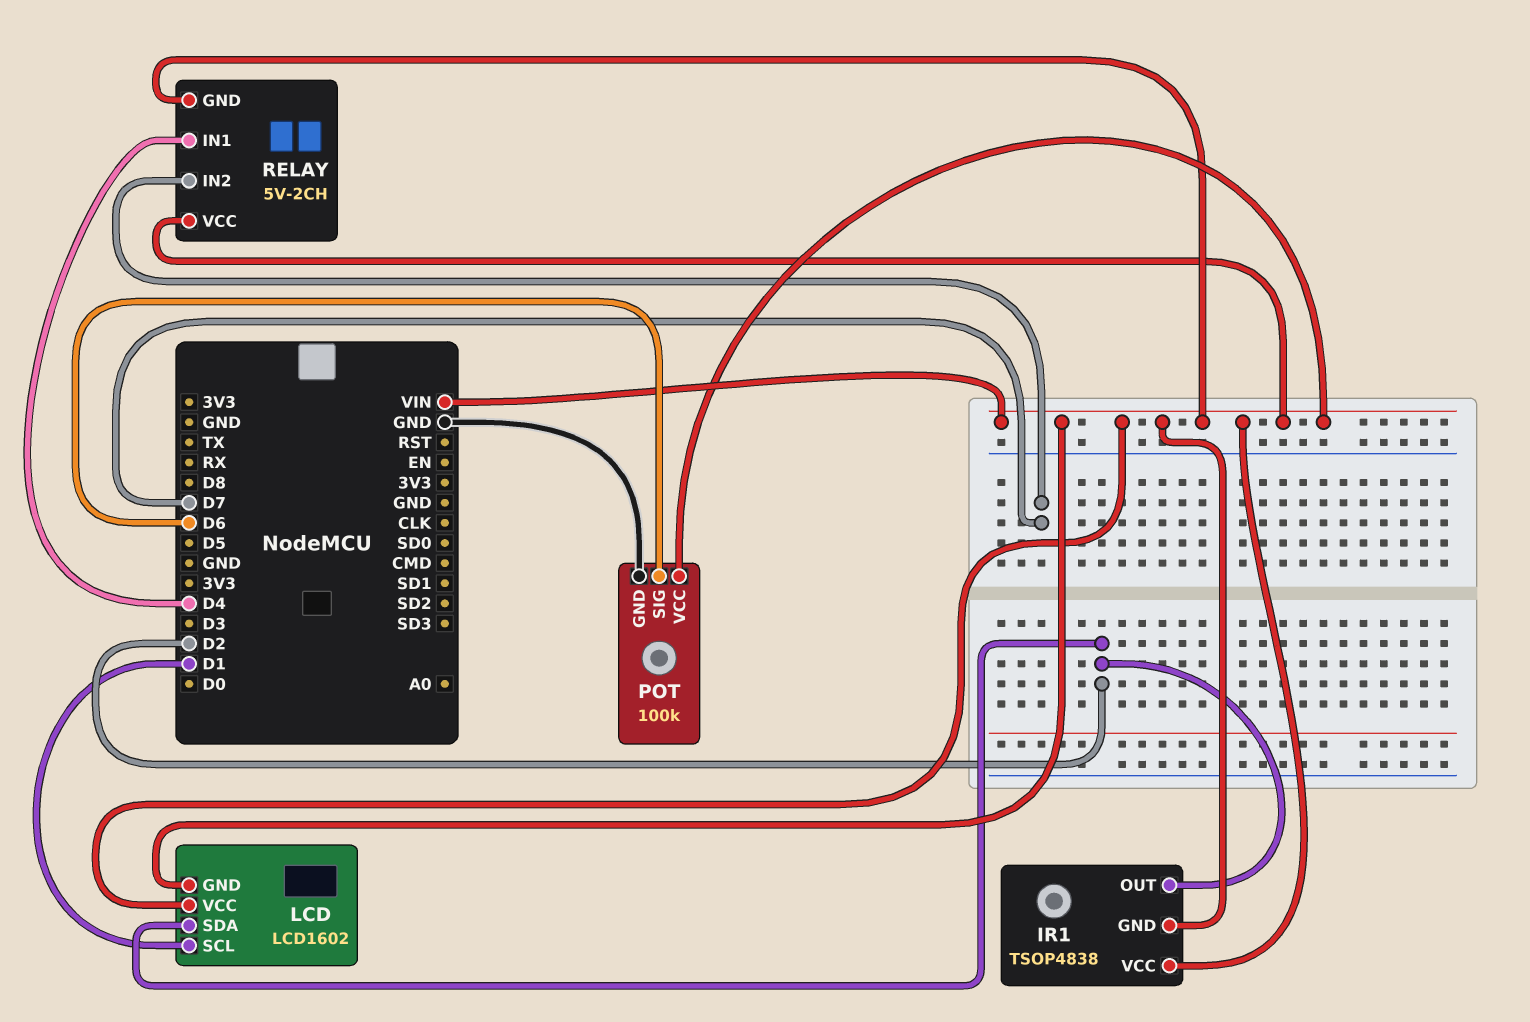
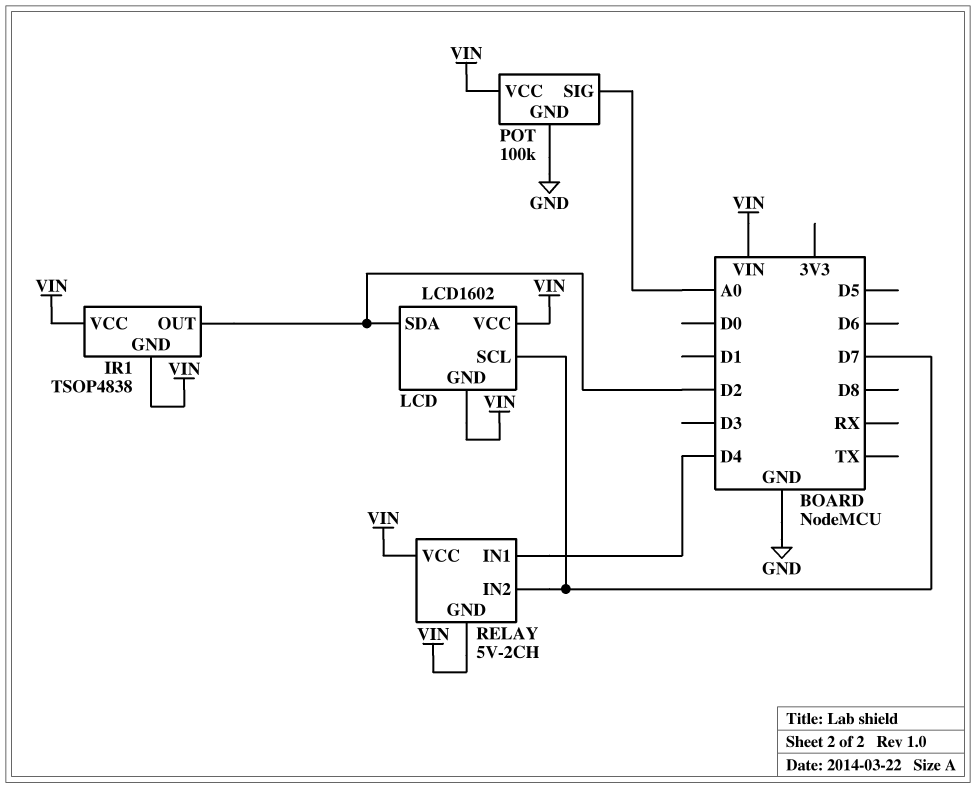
LCD pin SCL: D1 -> D7
POT pin SIG: D6 -> A0

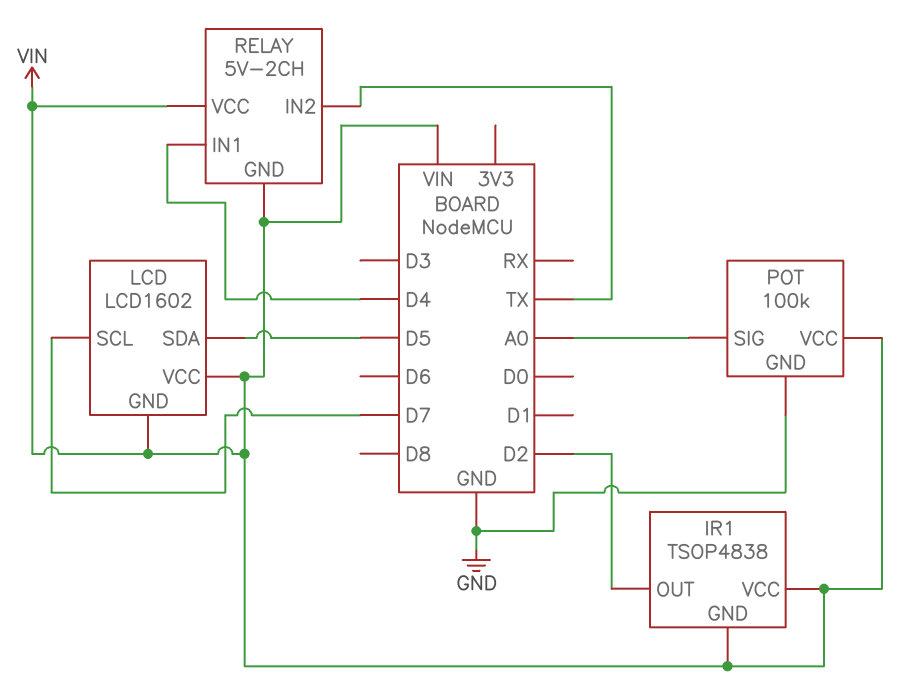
LCD pin SDA: D2 -> D5
RELAY pin IN2: D7 -> TX

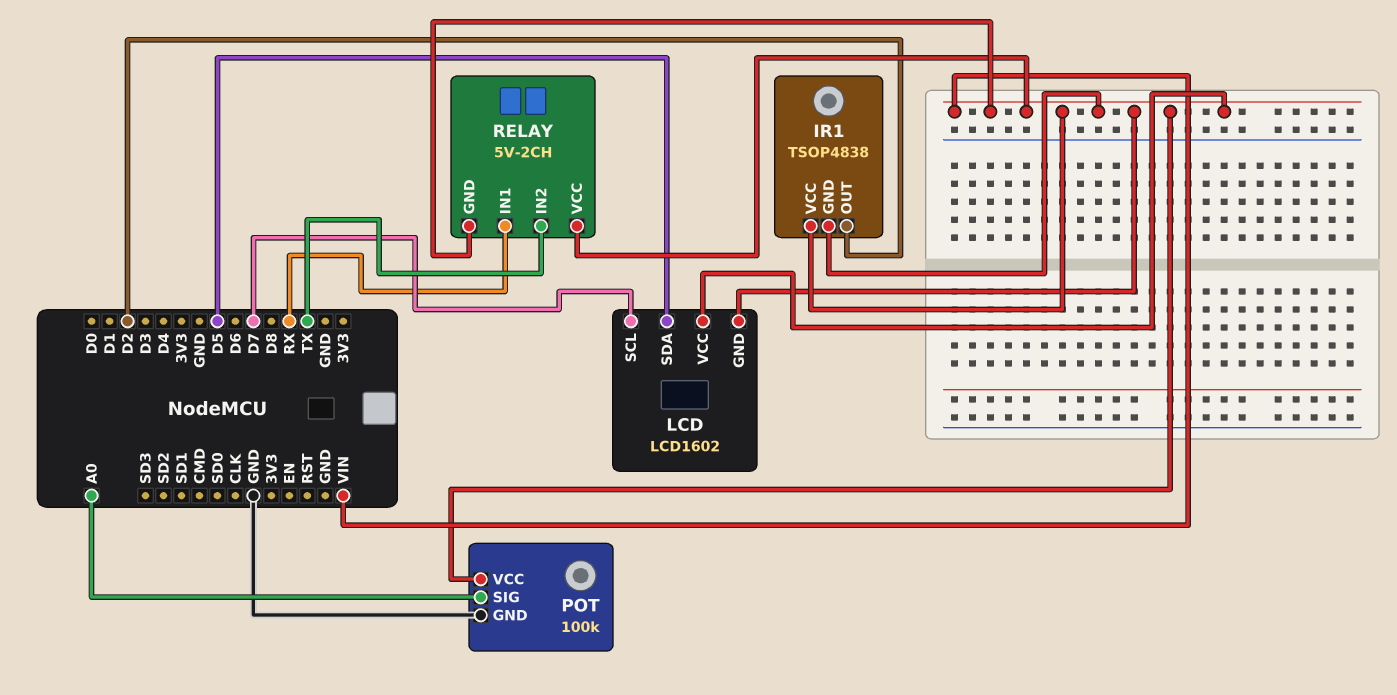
RELAY pin IN1: D4 -> RX

